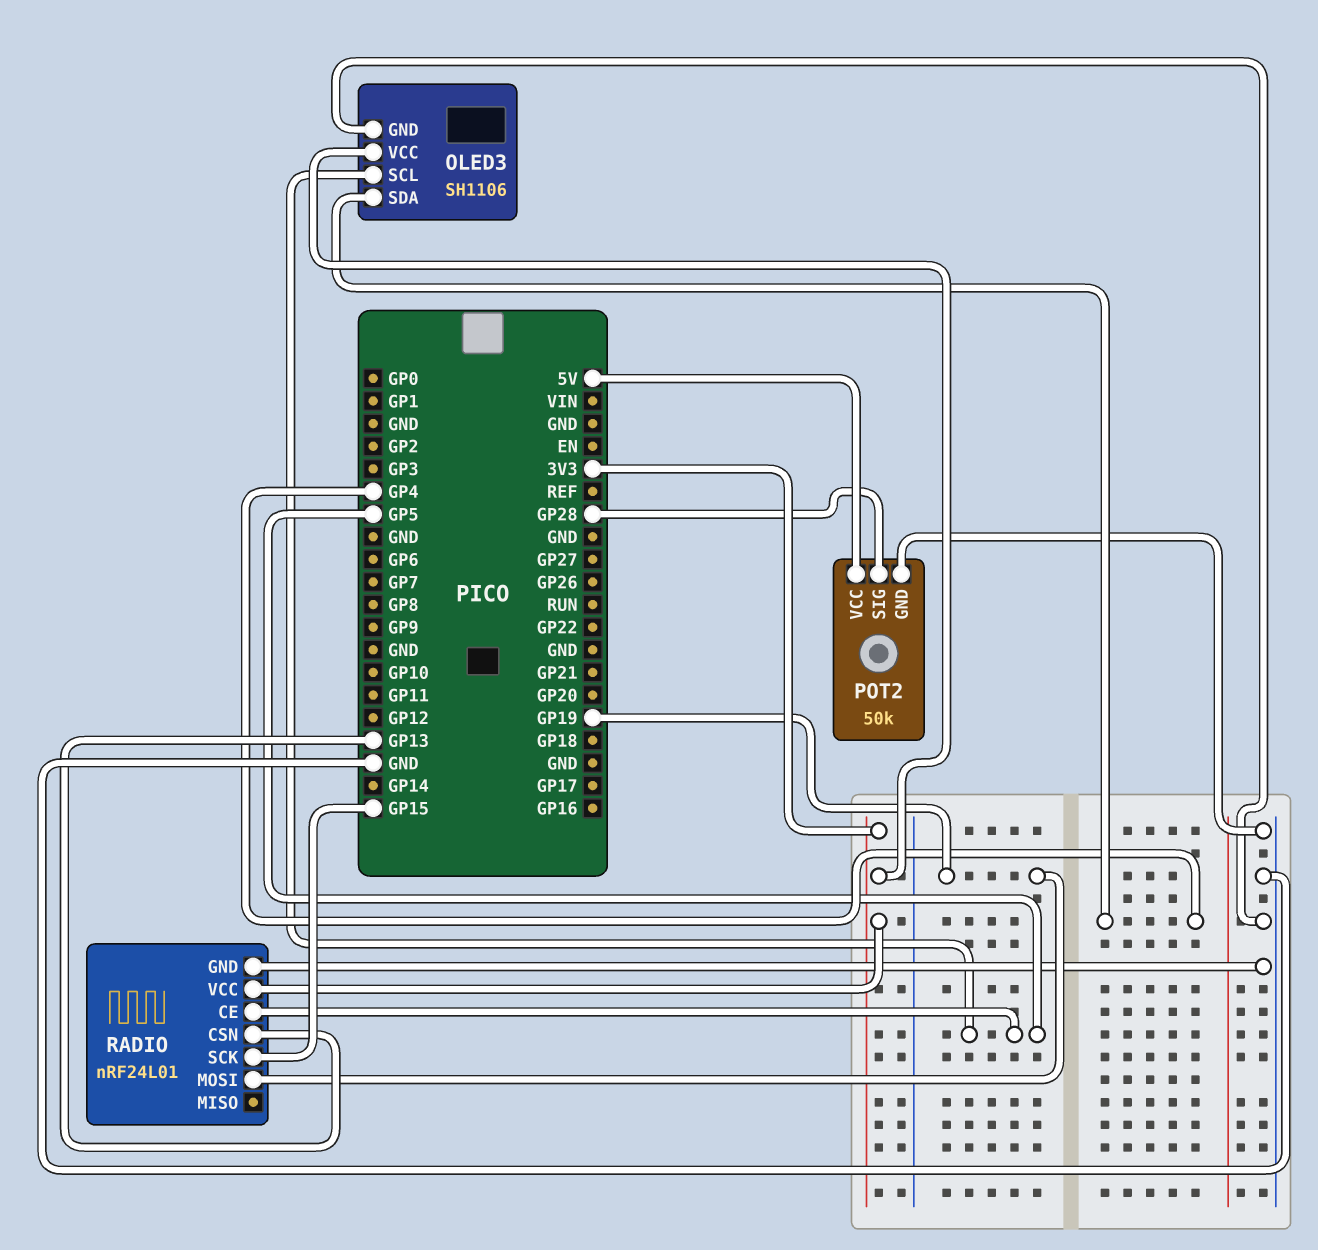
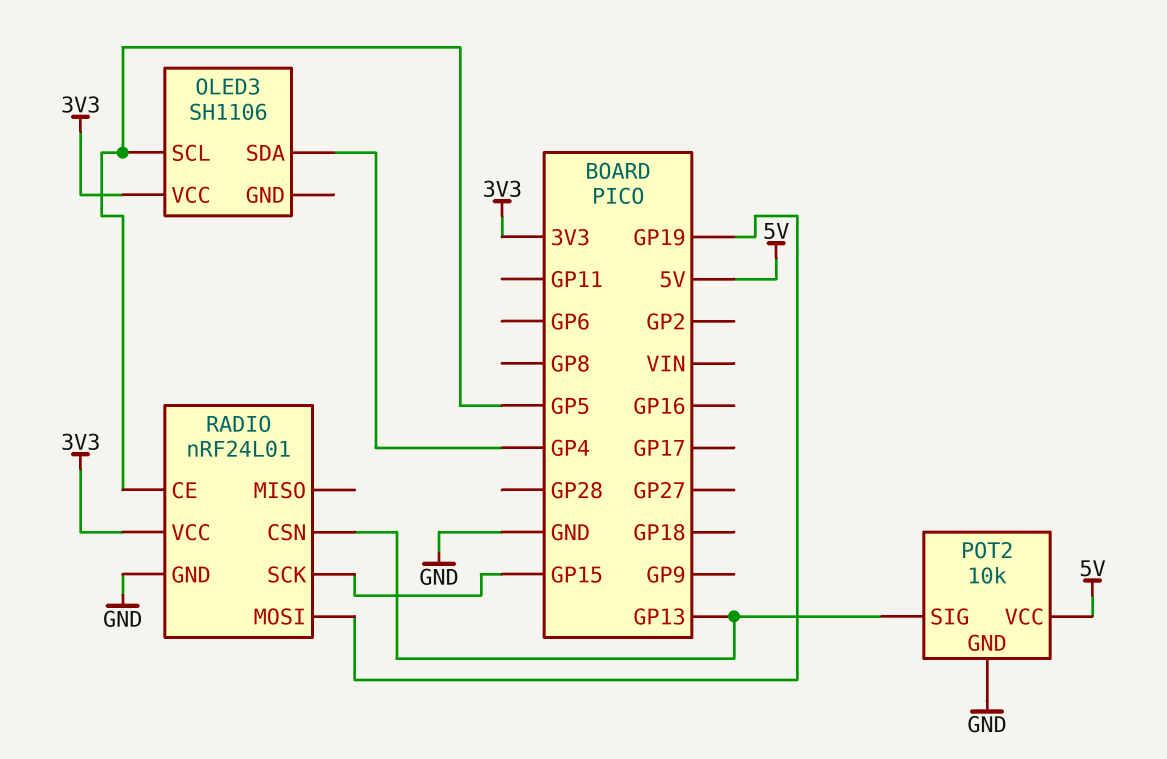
OLED3 pin GND: GND -> none
POT2: 50k -> 10k
POT2 pin SIG: GP28 -> GP13

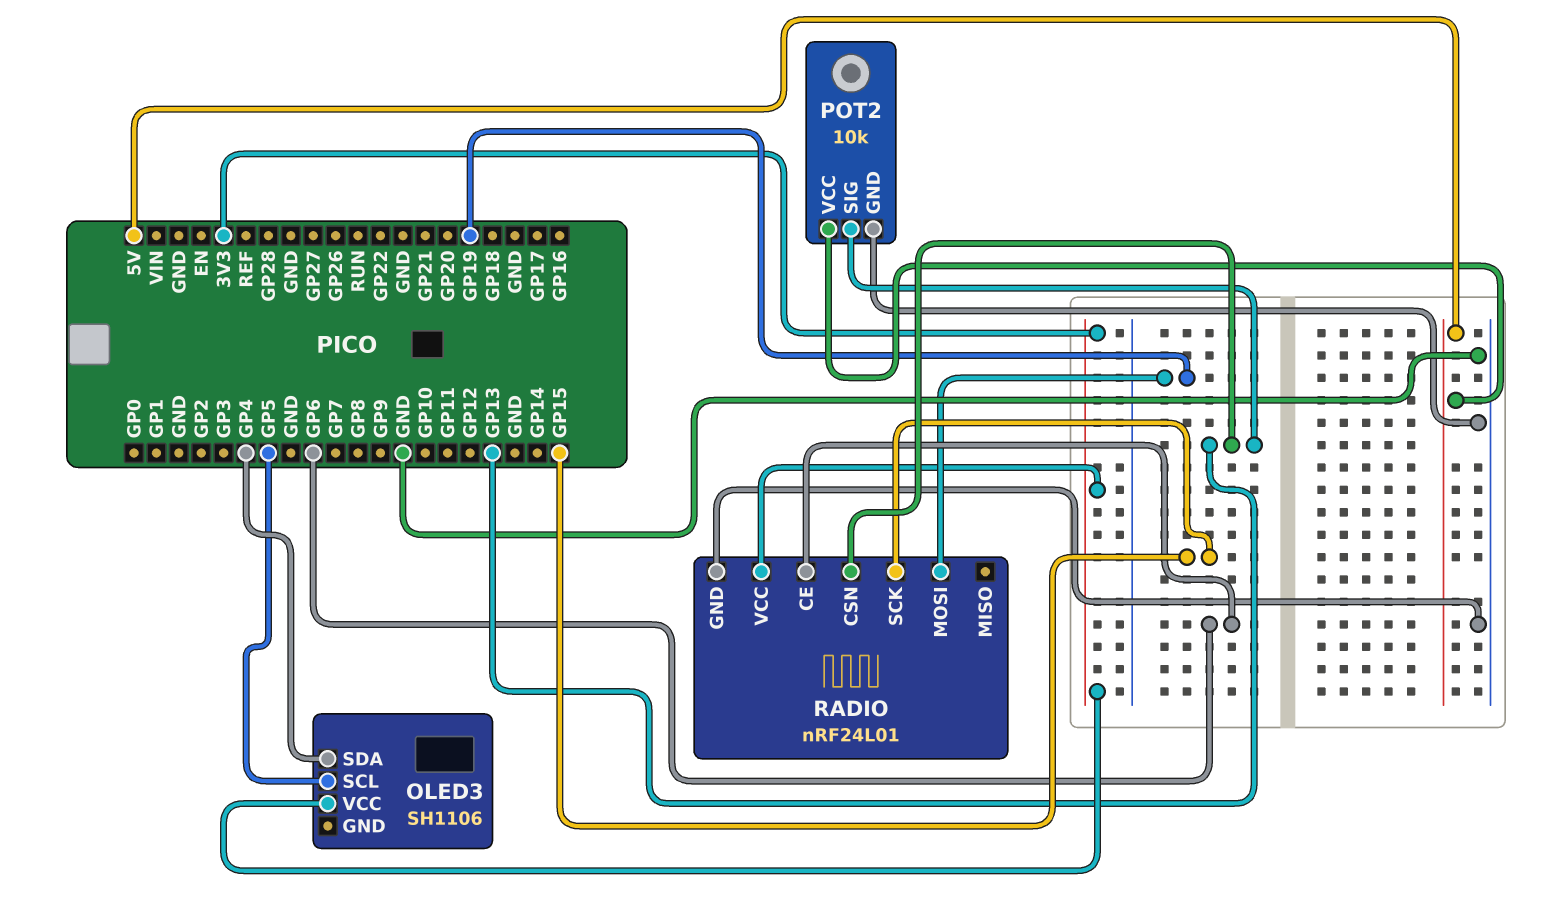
RADIO pin CE: GP5 -> GP6

